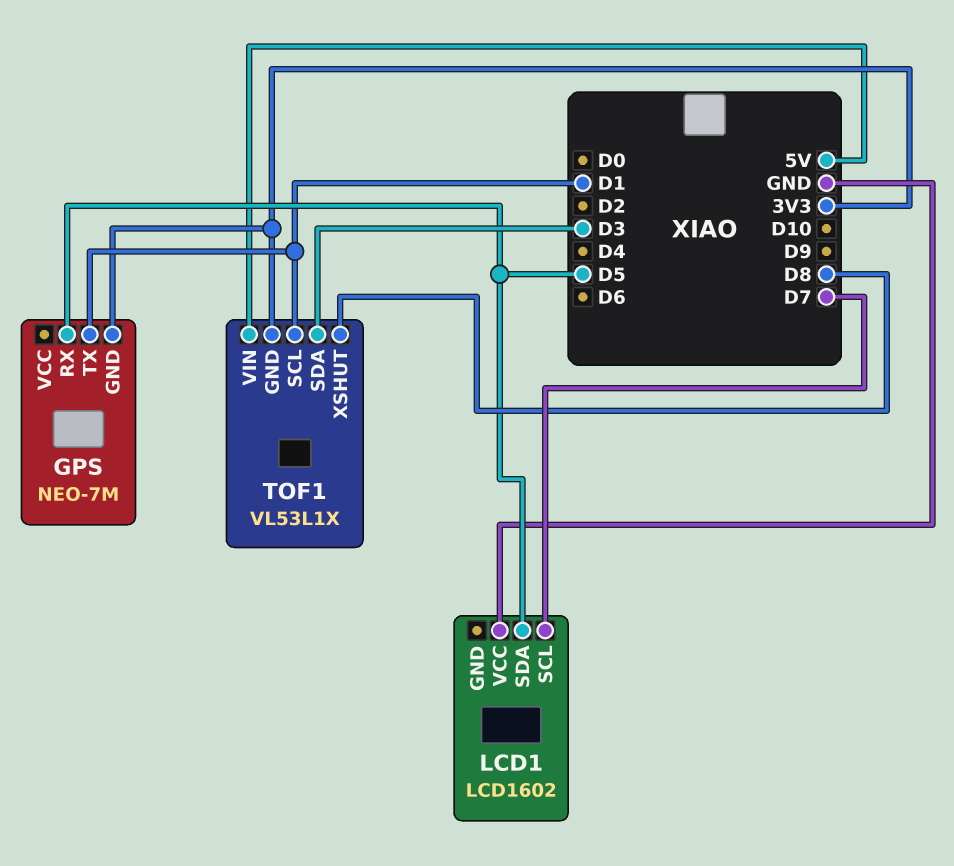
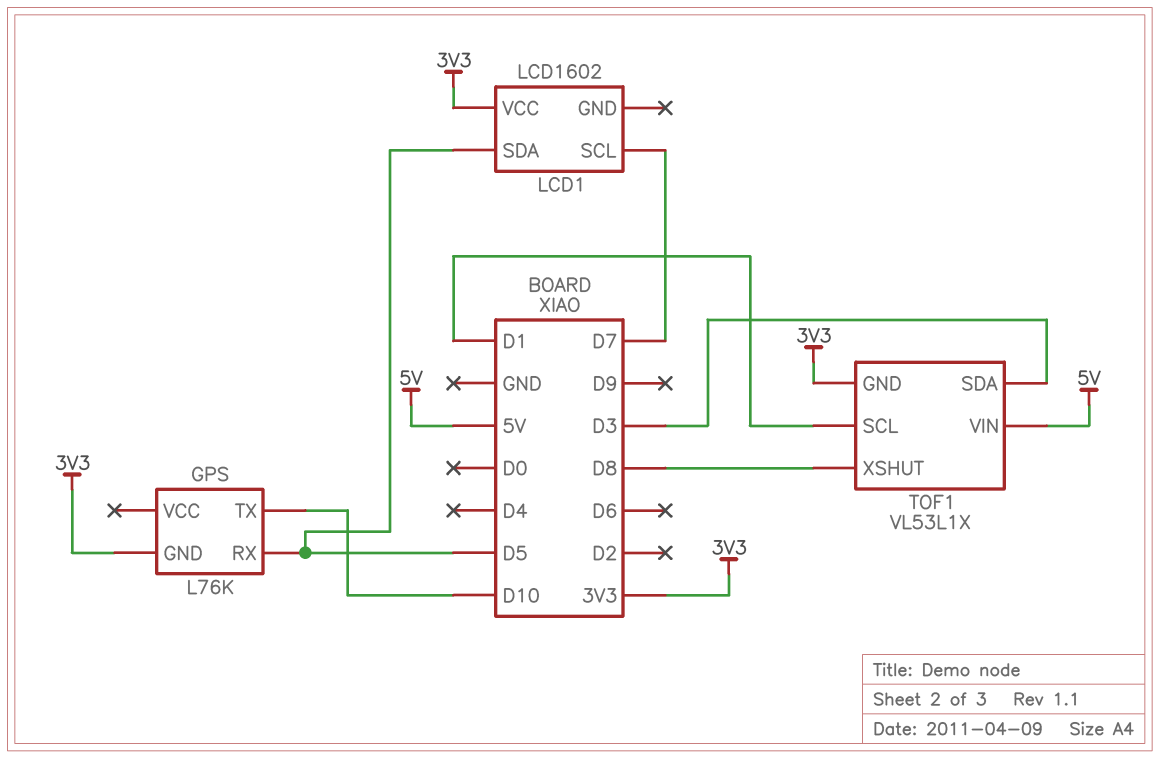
GPS: NEO-7M -> L76K
GPS pin TX: D1 -> D10
LCD1 pin VCC: GND -> 3V3

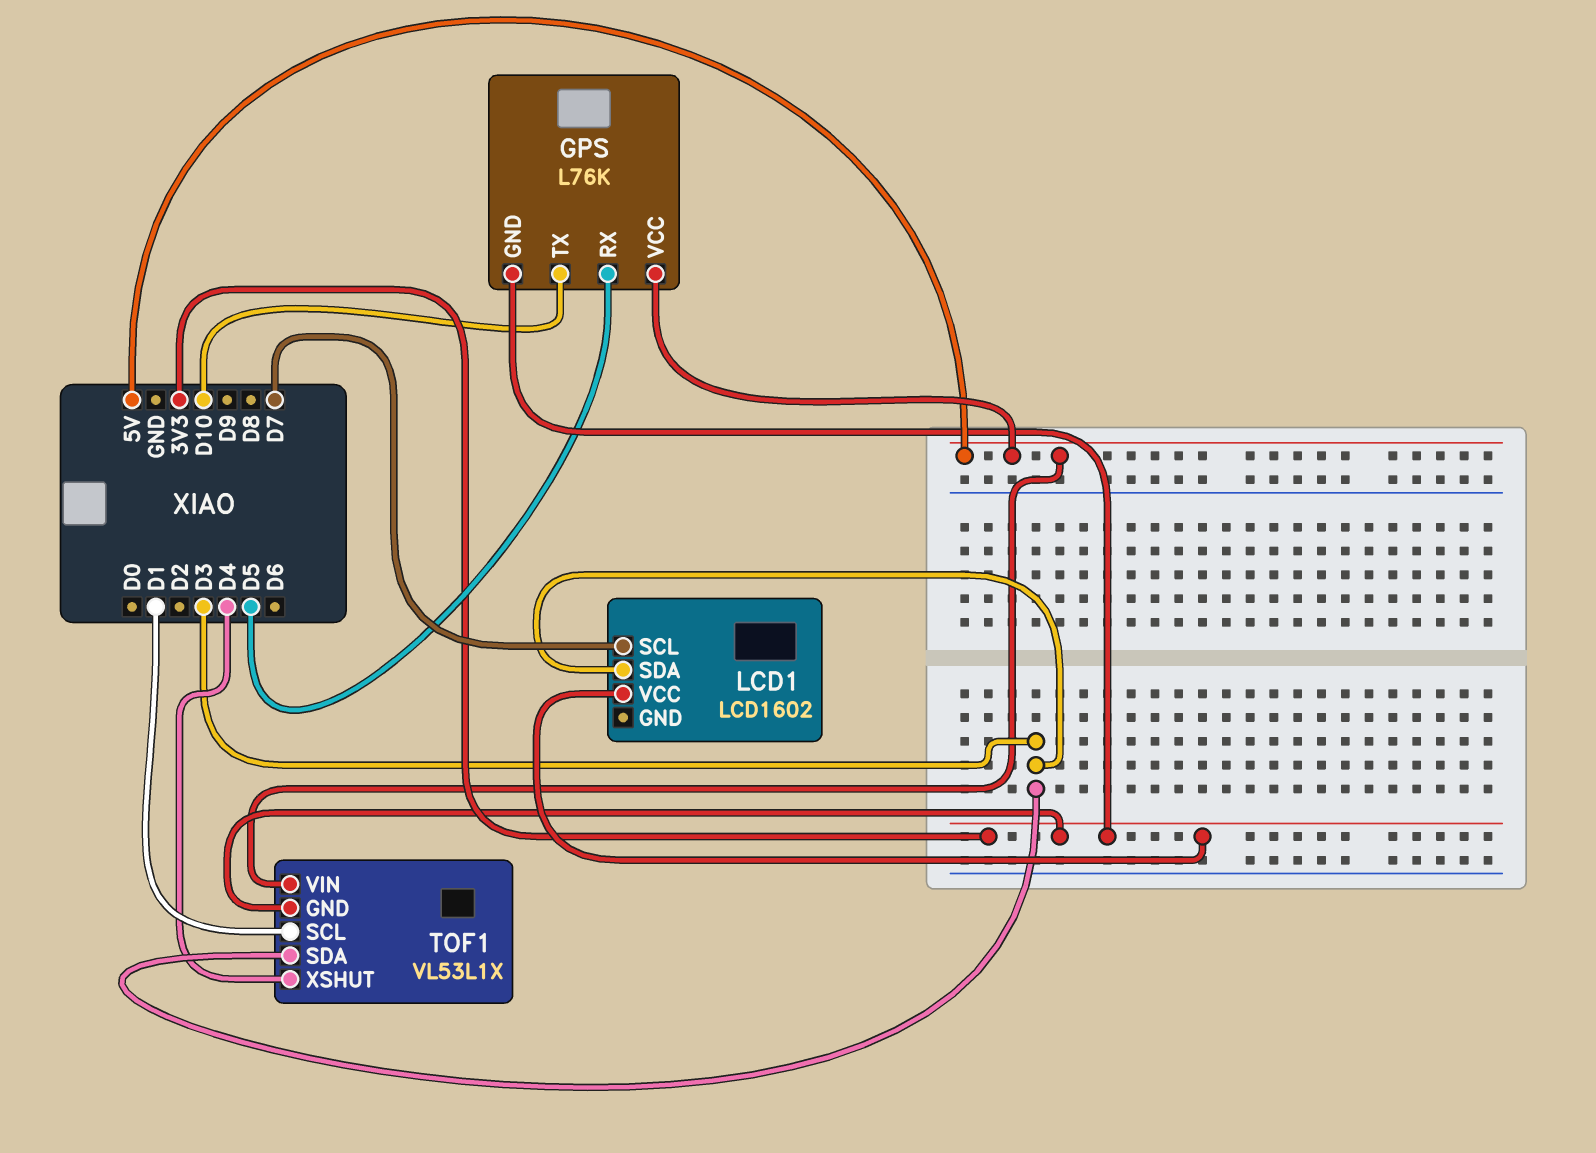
GPS pin VCC: none -> 5V
LCD1 pin SDA: D5 -> D3
TOF1 pin XSHUT: D8 -> D4

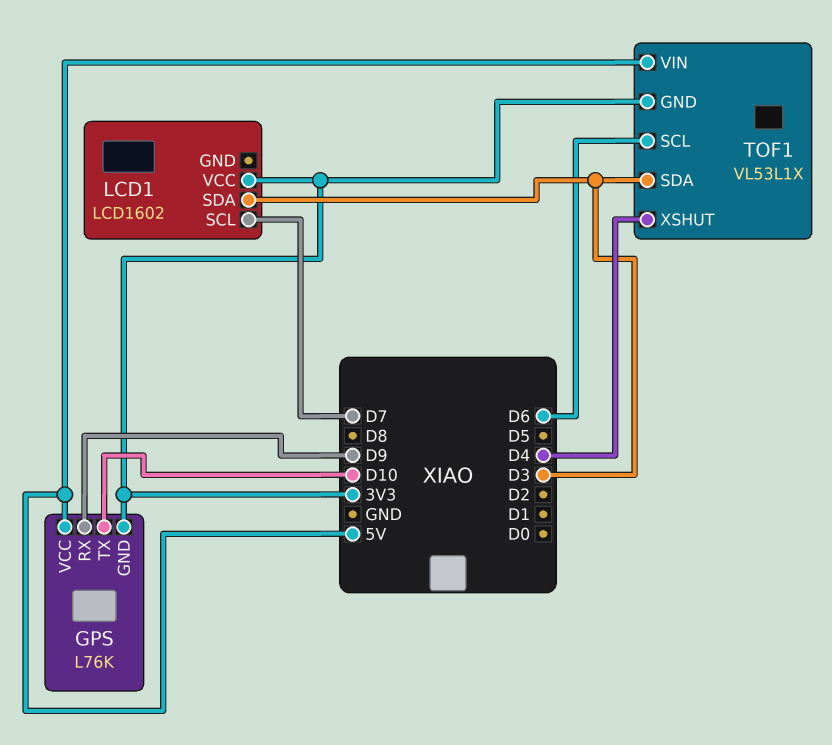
GPS pin RX: D5 -> D9
TOF1 pin SCL: D1 -> D6

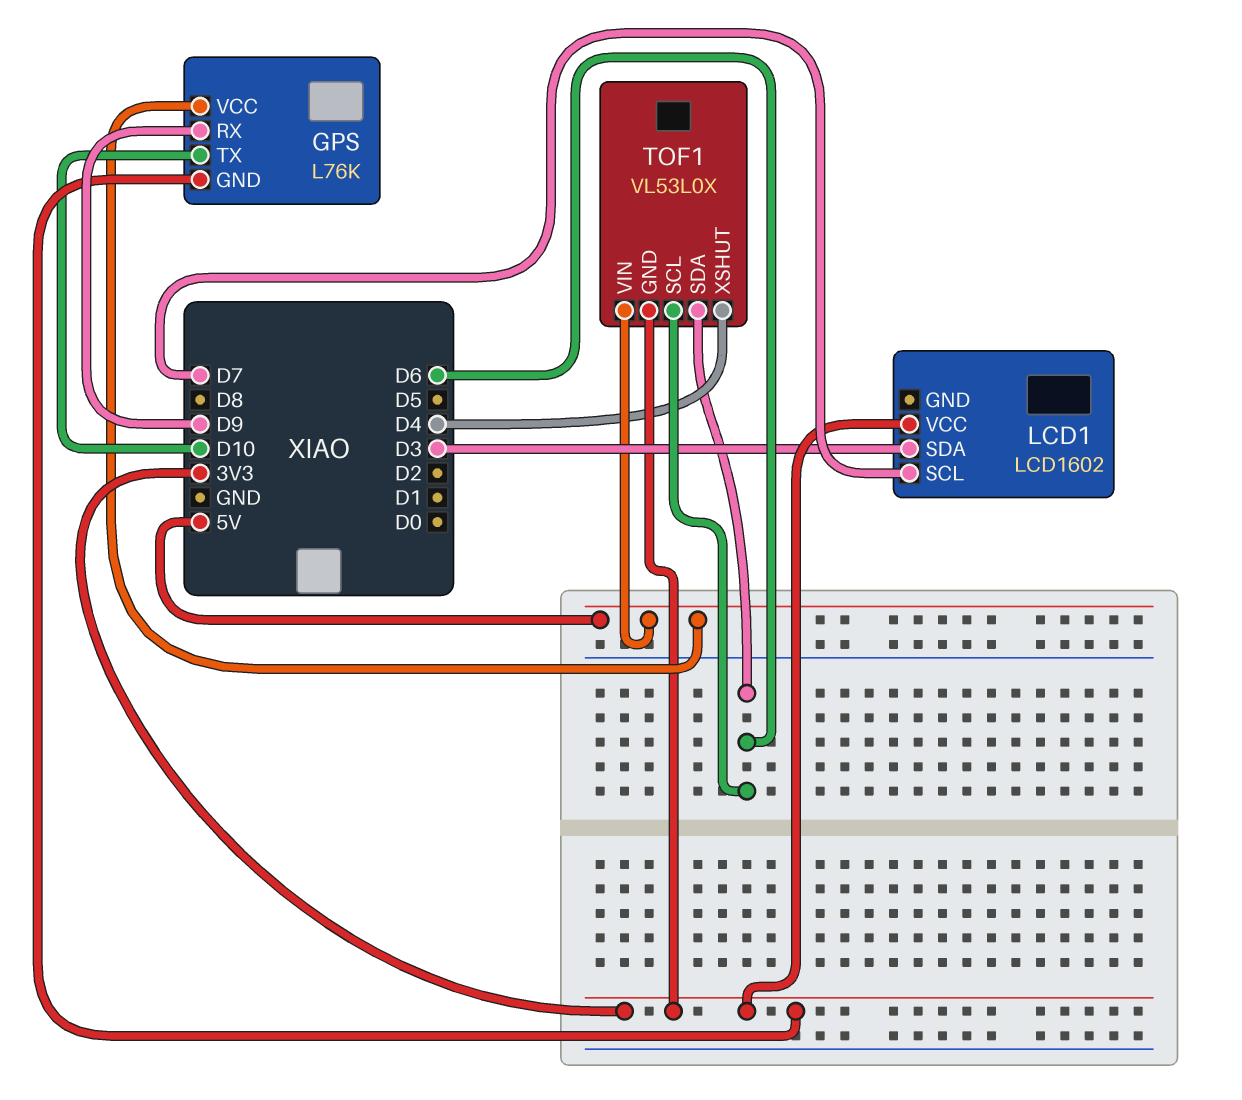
TOF1: VL53L1X -> VL53L0X
TOF1 pin SDA: D3 -> D6

